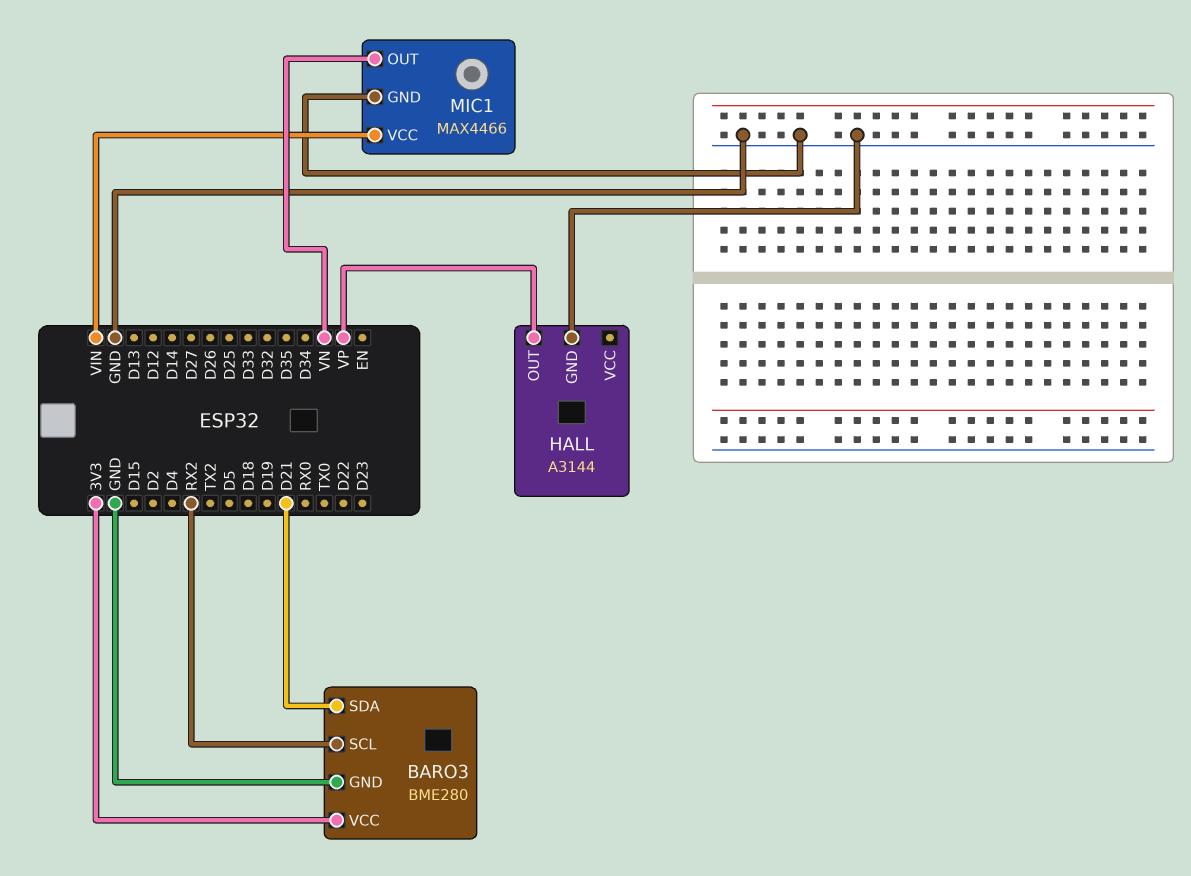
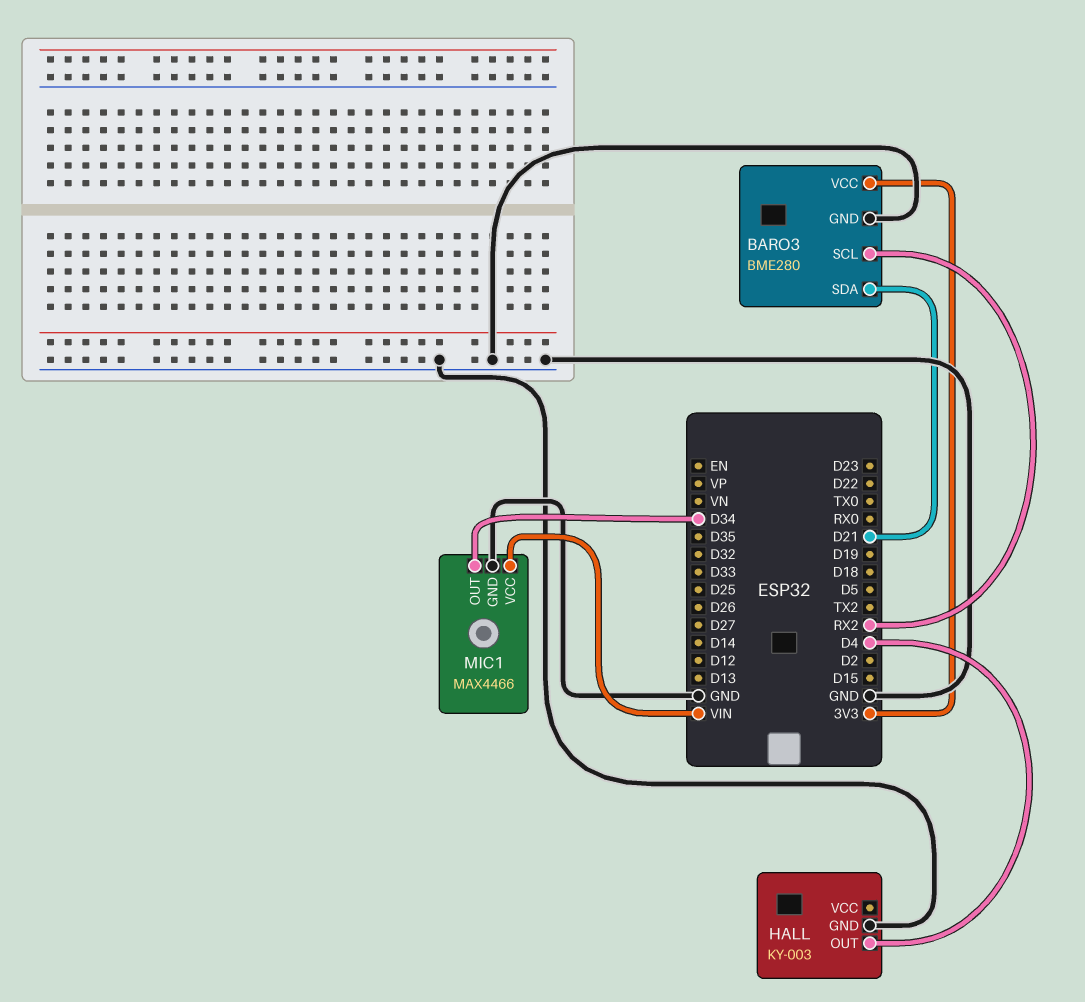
HALL: A3144 -> KY-003
HALL pin OUT: VP -> D4
MIC1 pin OUT: VN -> D34

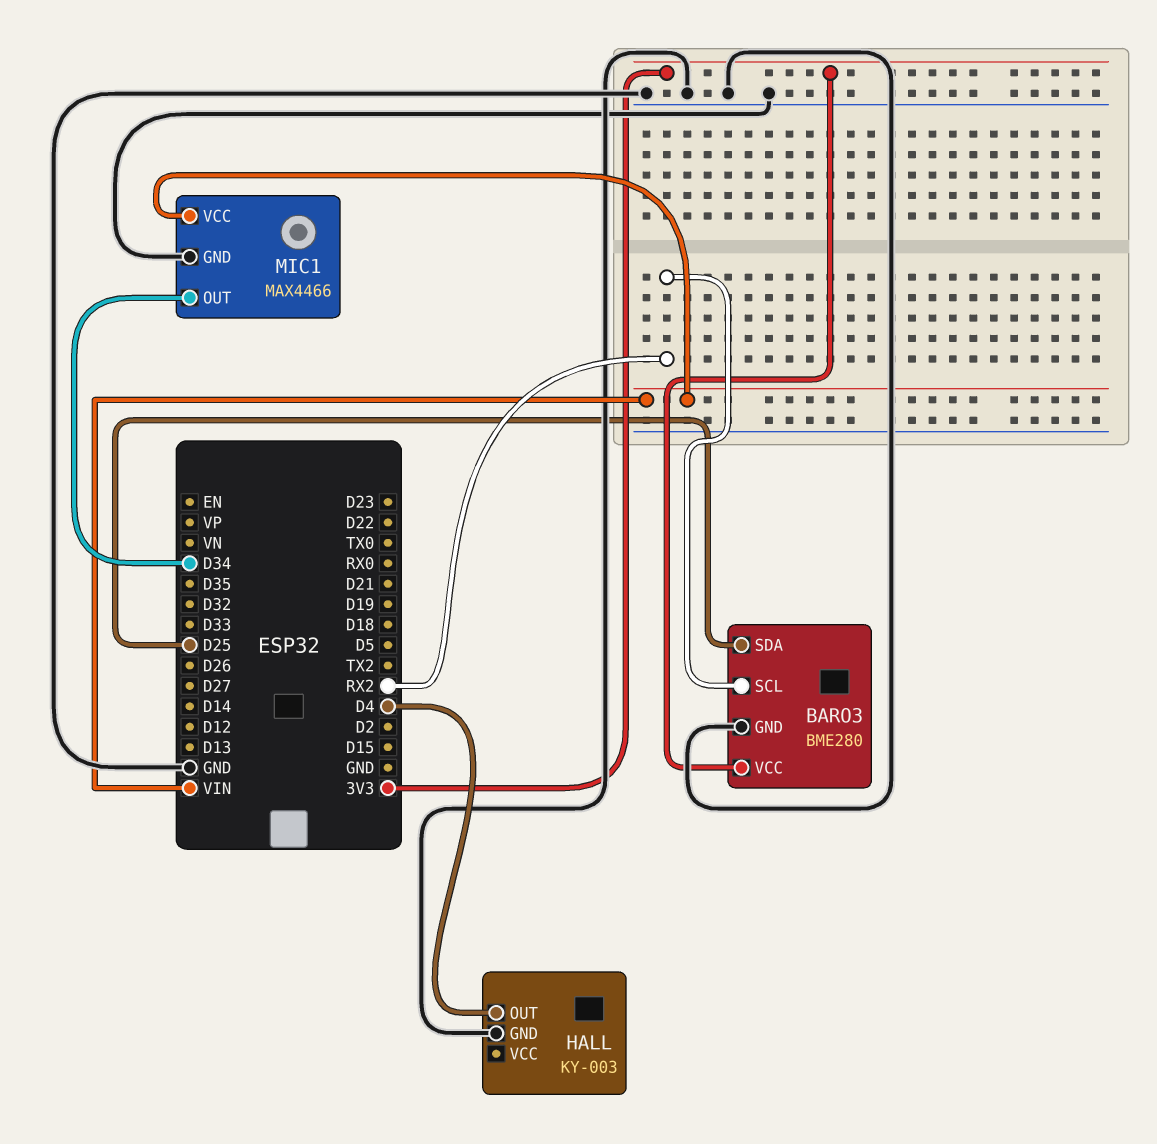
BARO3 pin SDA: D21 -> D25

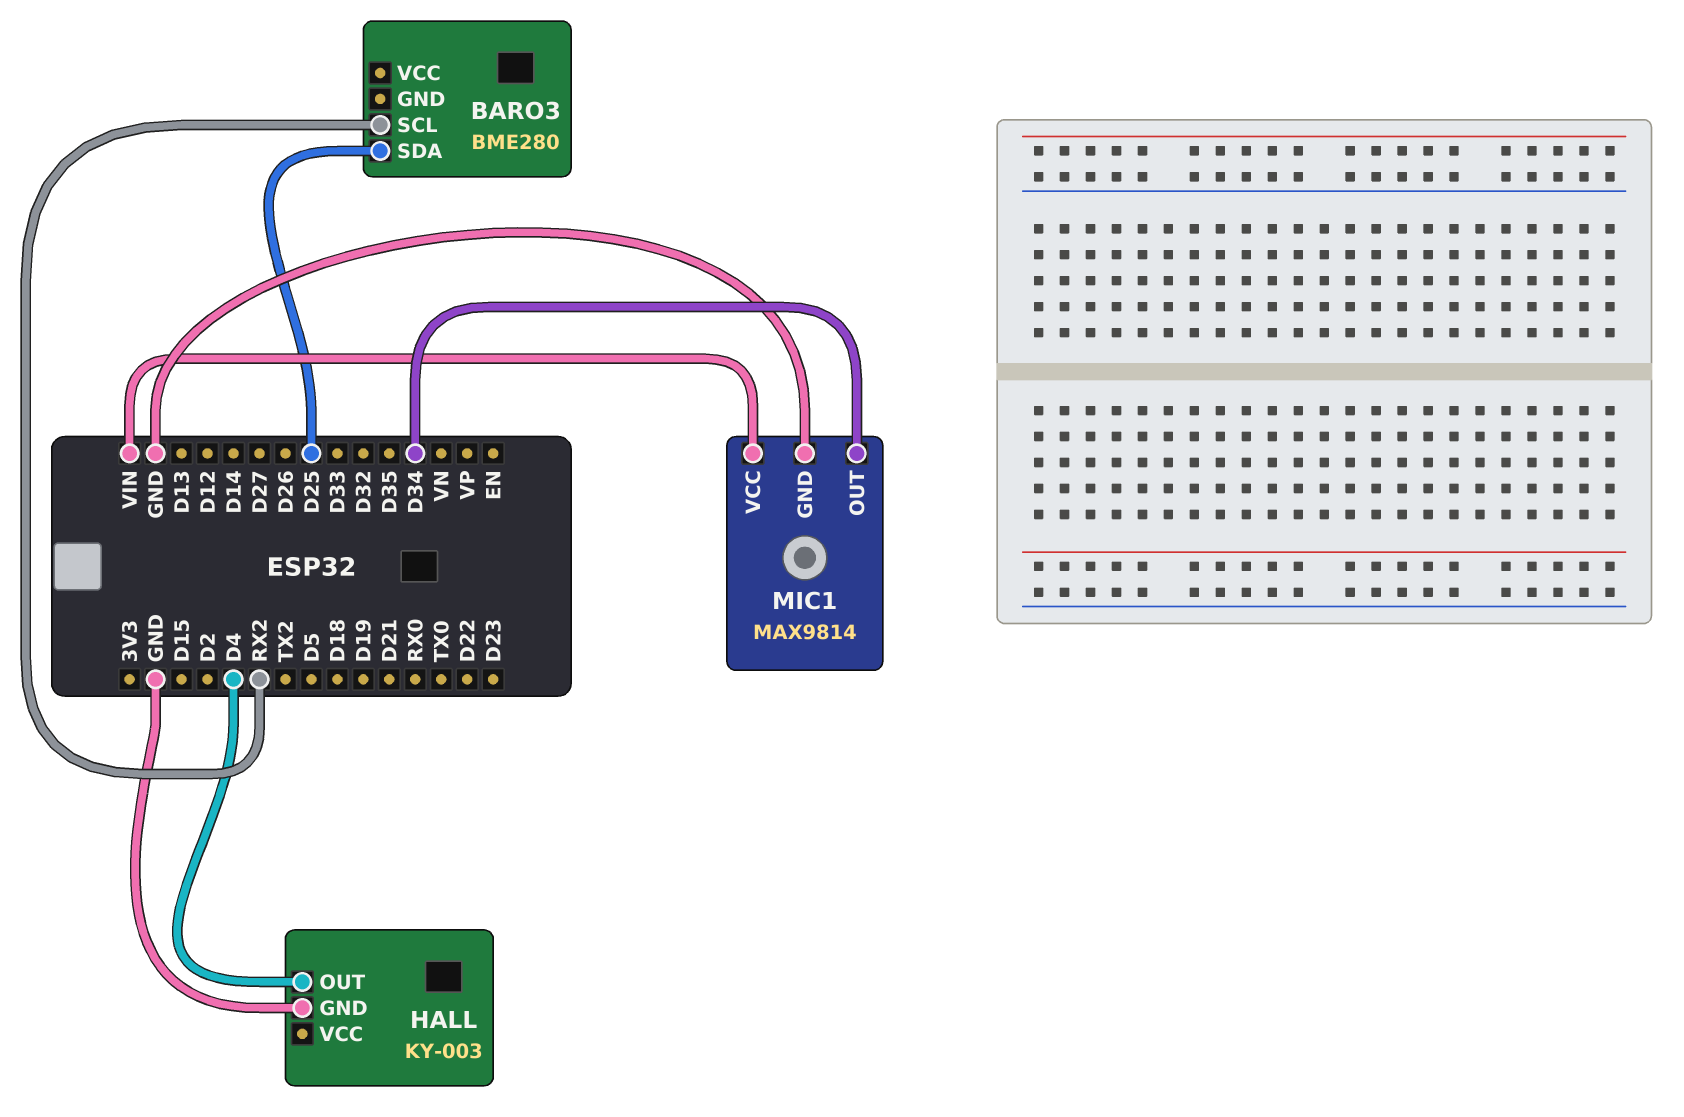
BARO3 pin GND: GND -> none
BARO3 pin VCC: 3V3 -> none
MIC1: MAX4466 -> MAX9814

